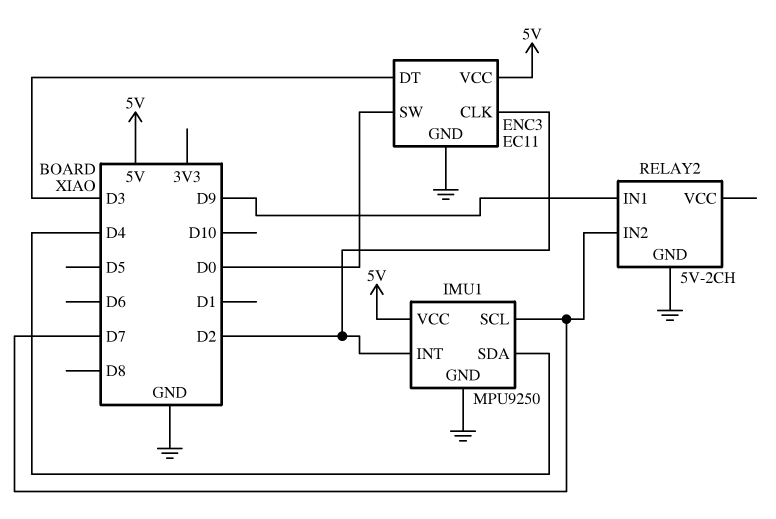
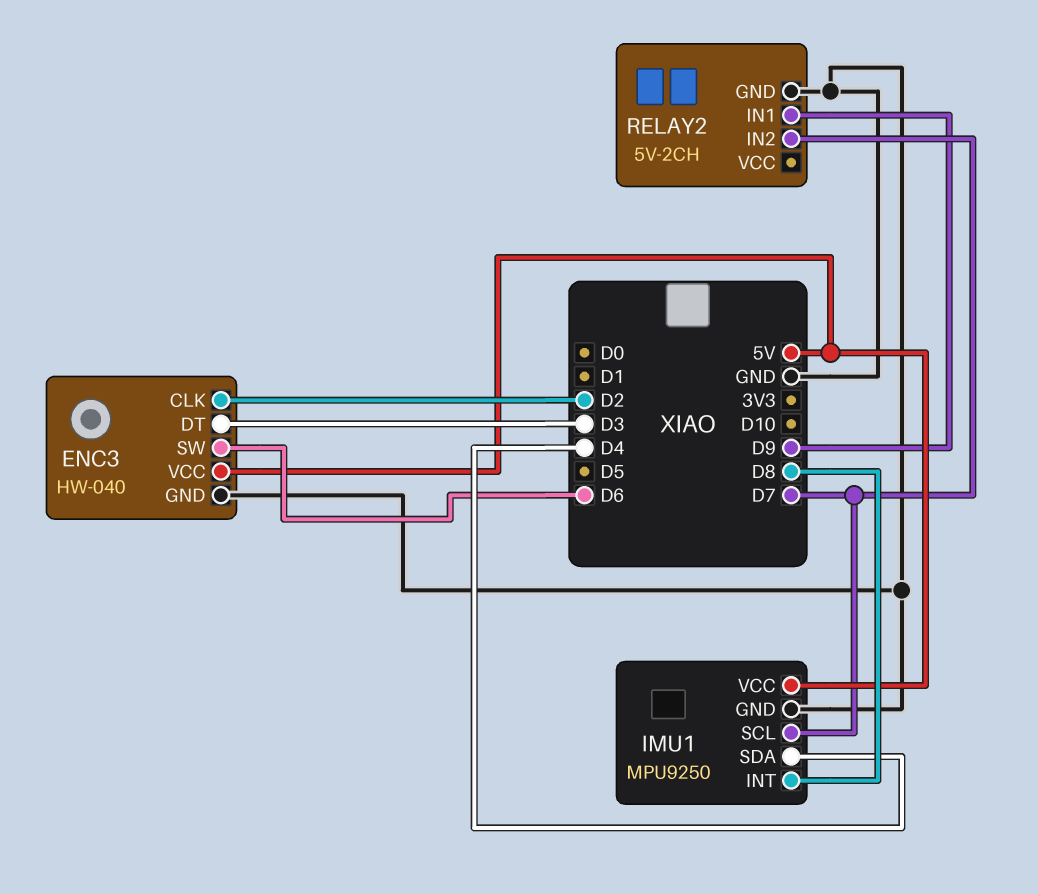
ENC3: EC11 -> HW-040
ENC3 pin SW: D0 -> D6
IMU1 pin INT: D2 -> D8

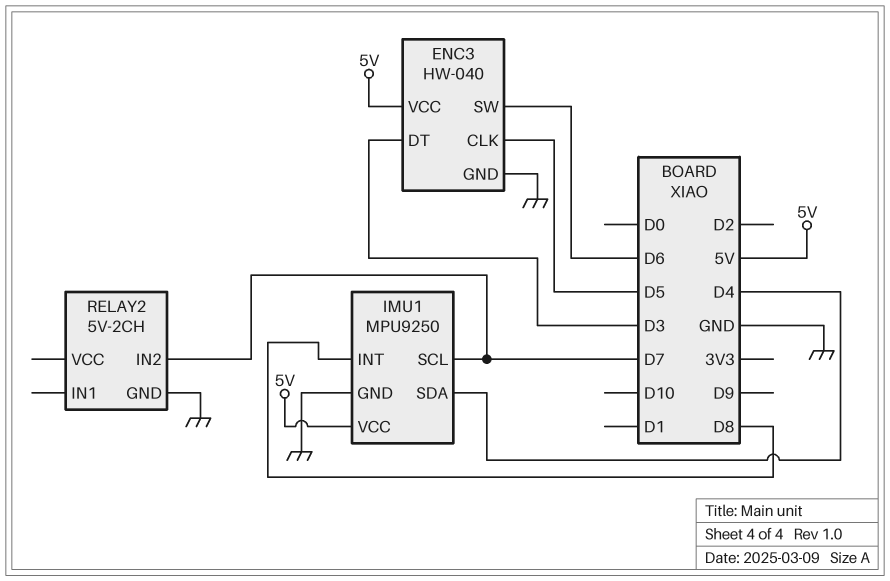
ENC3 pin CLK: D2 -> D5
RELAY2 pin IN1: D9 -> none

